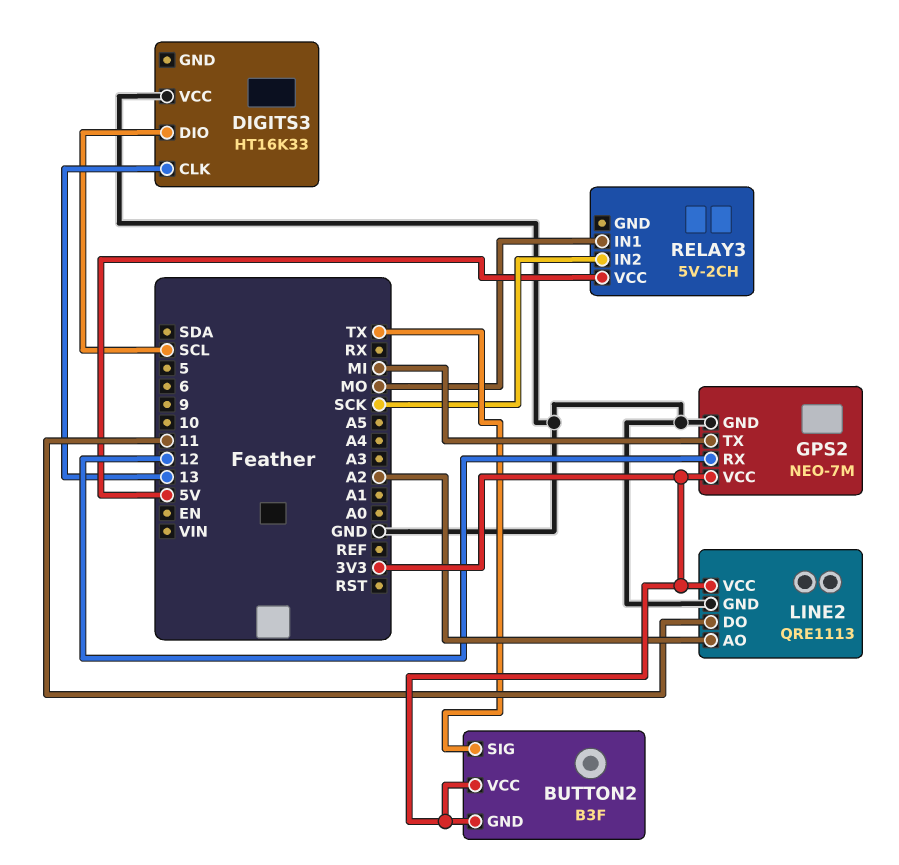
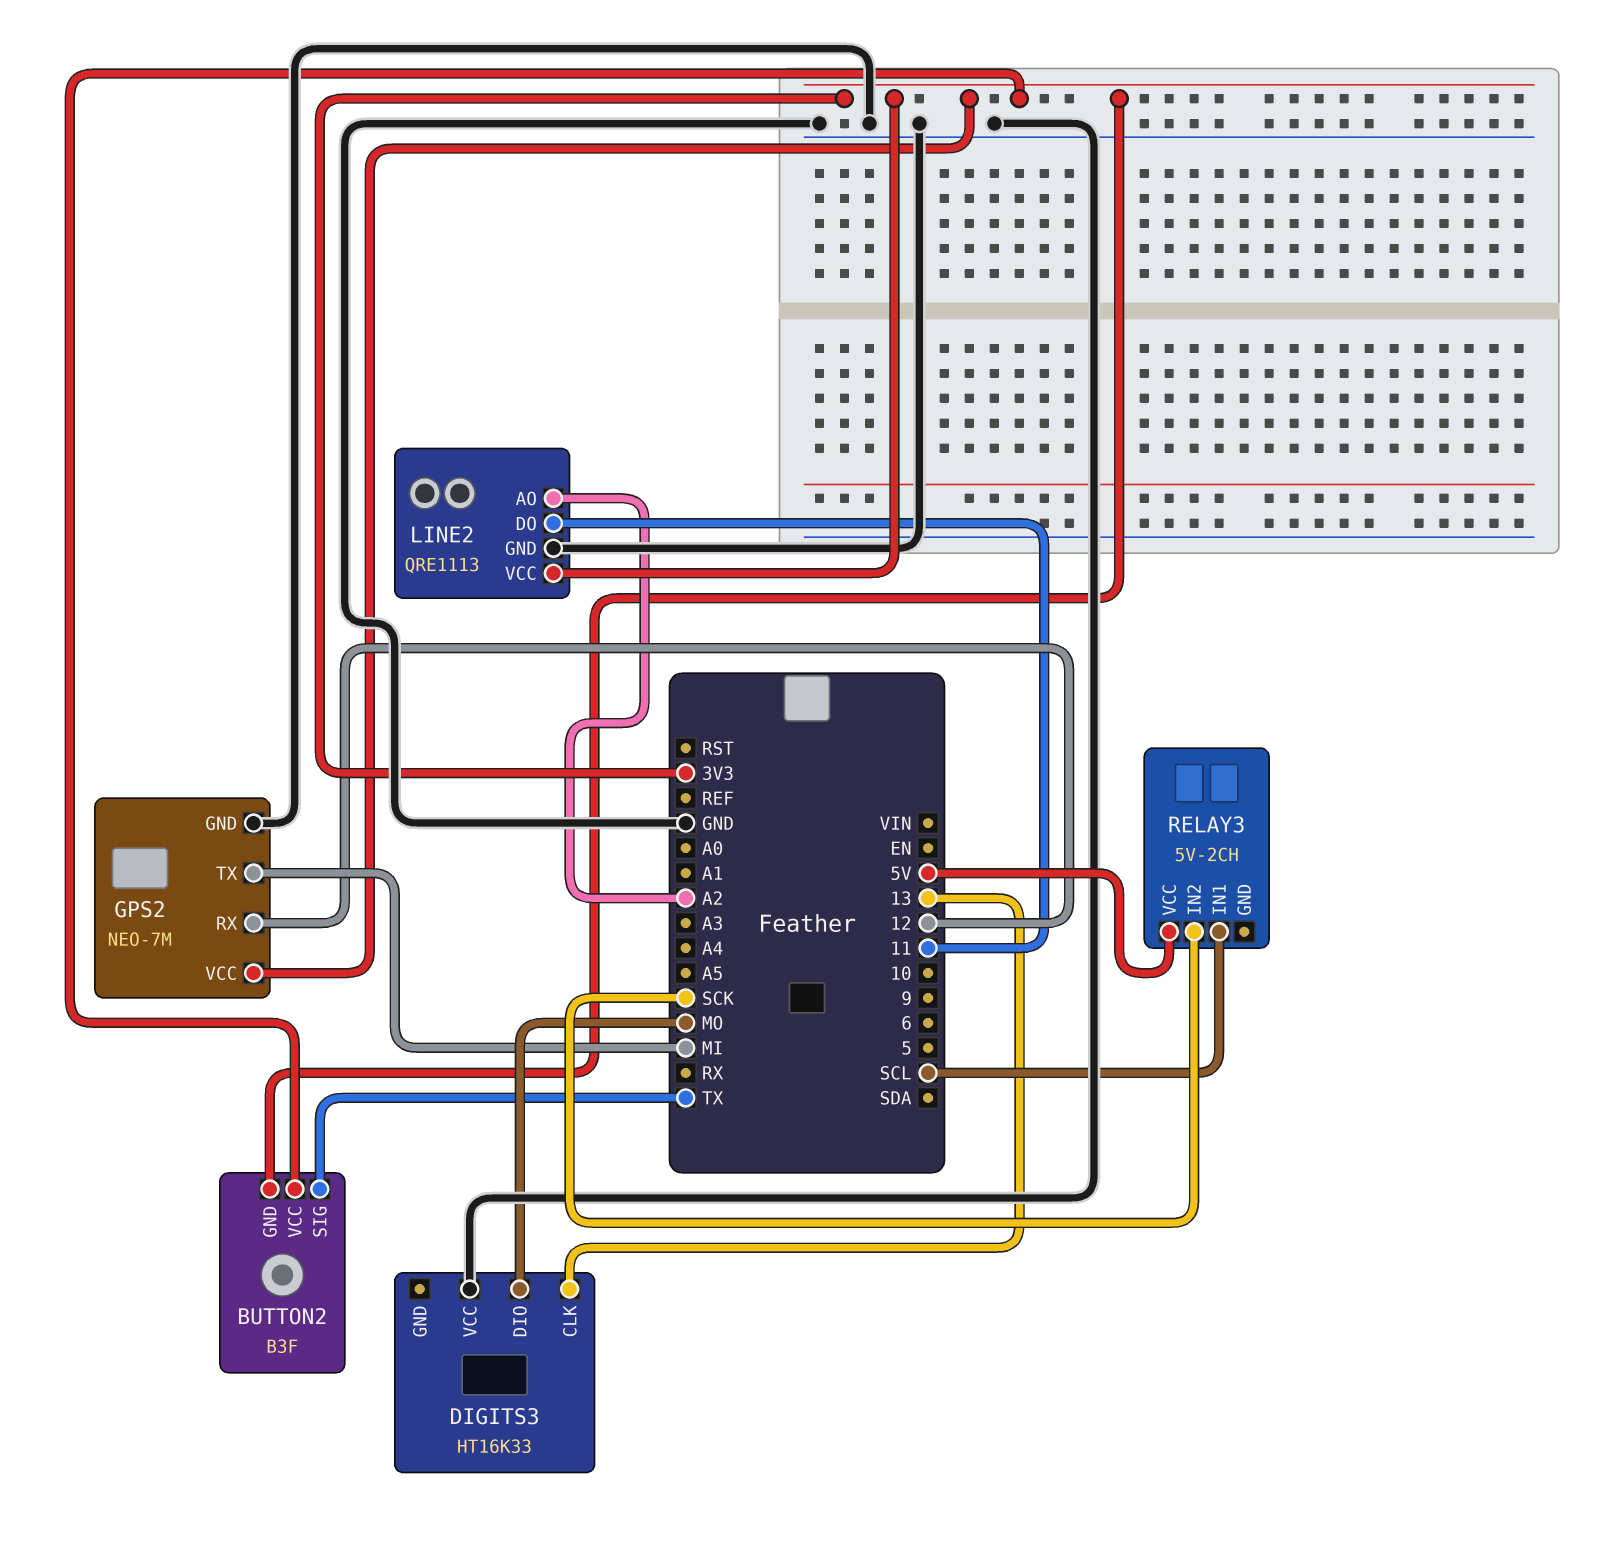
DIGITS3 pin DIO: SCL -> MO
RELAY3 pin IN1: MO -> SCL

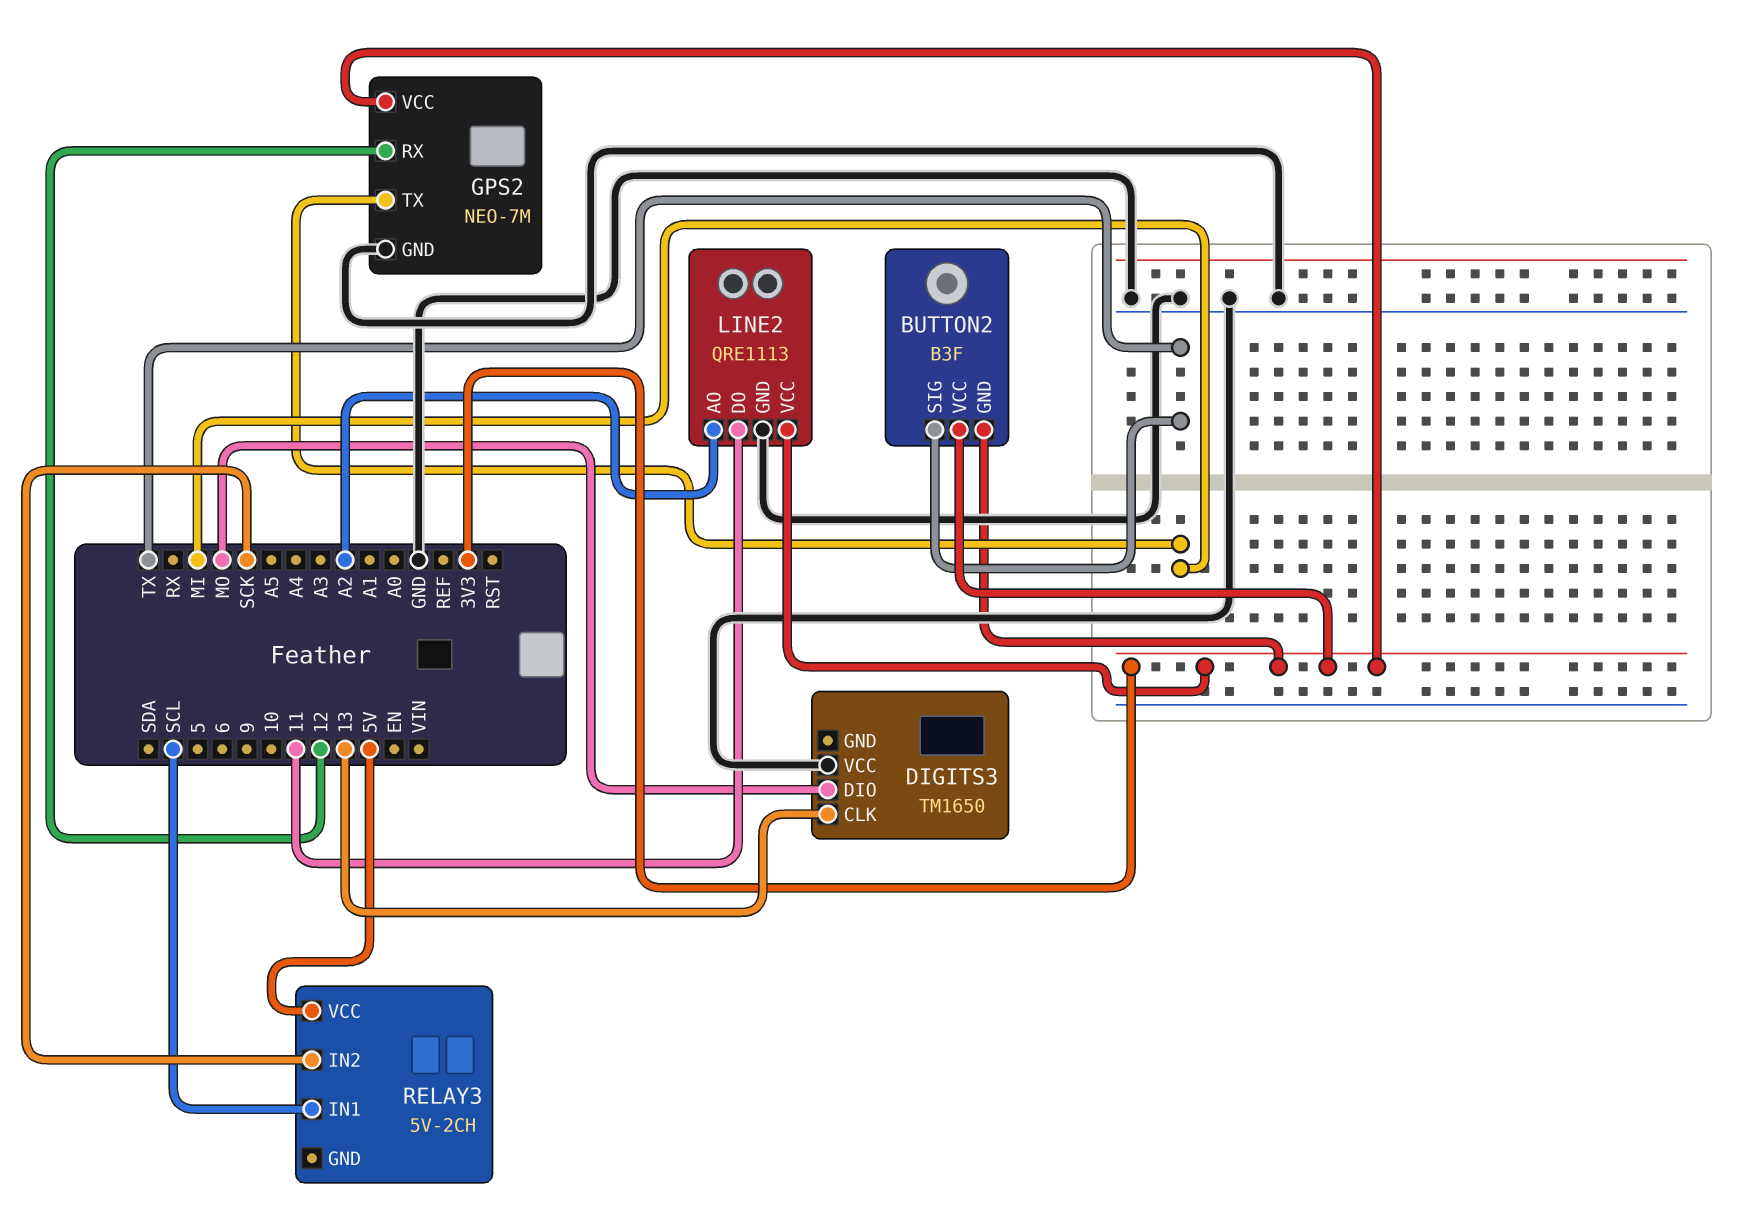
DIGITS3: HT16K33 -> TM1650

